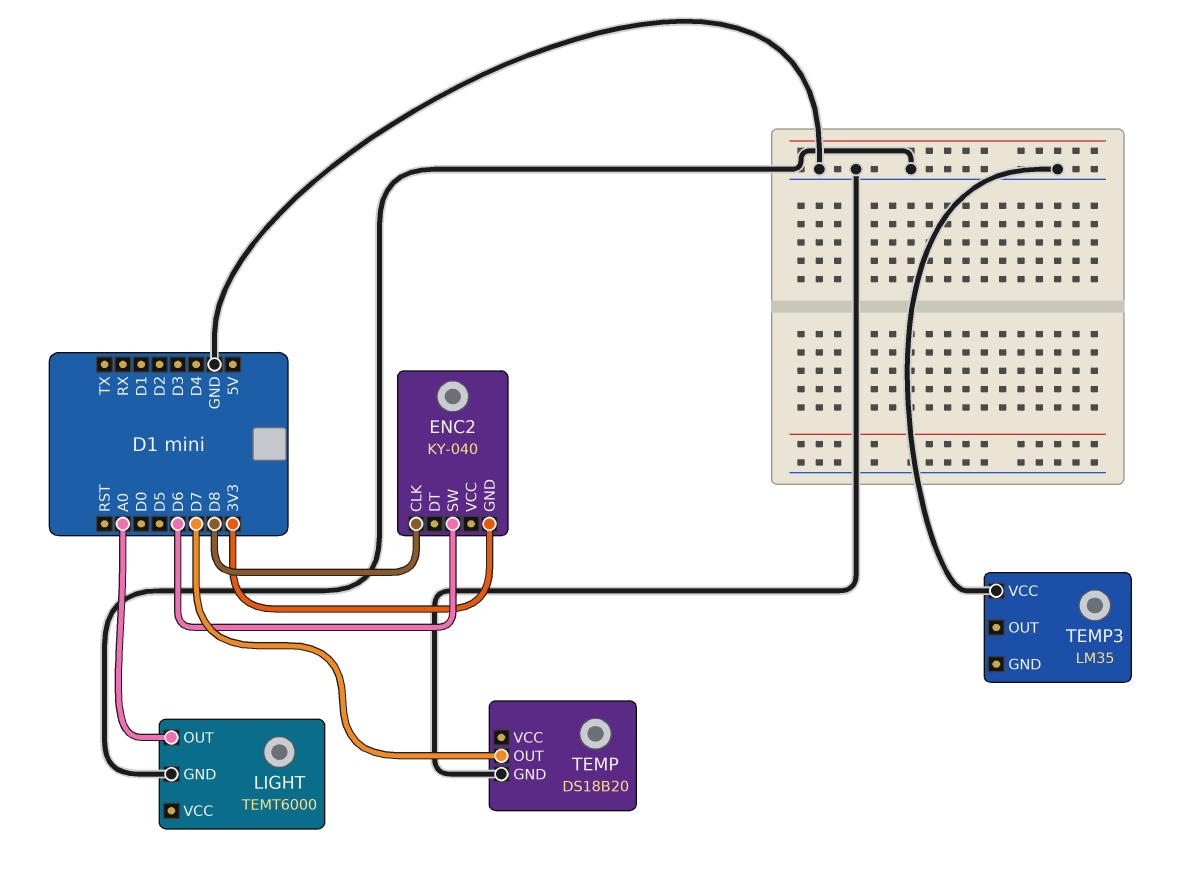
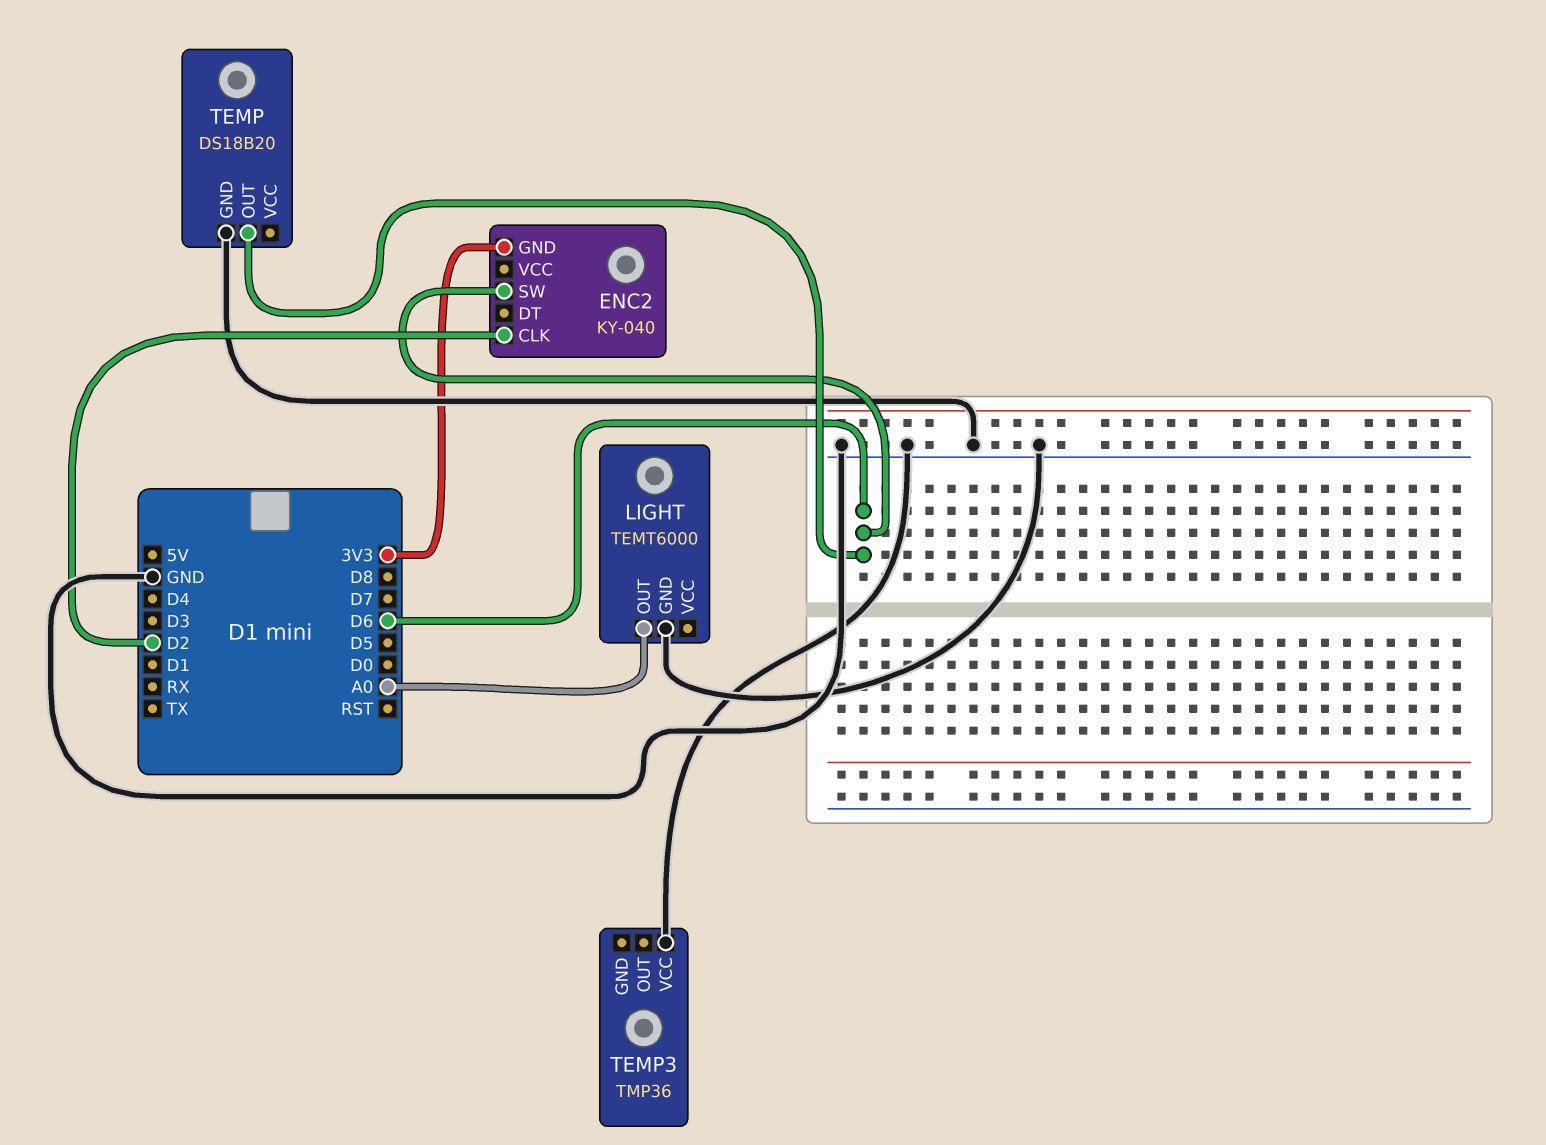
ENC2 pin CLK: D8 -> D2
TEMP pin OUT: D7 -> D6
TEMP3: LM35 -> TMP36

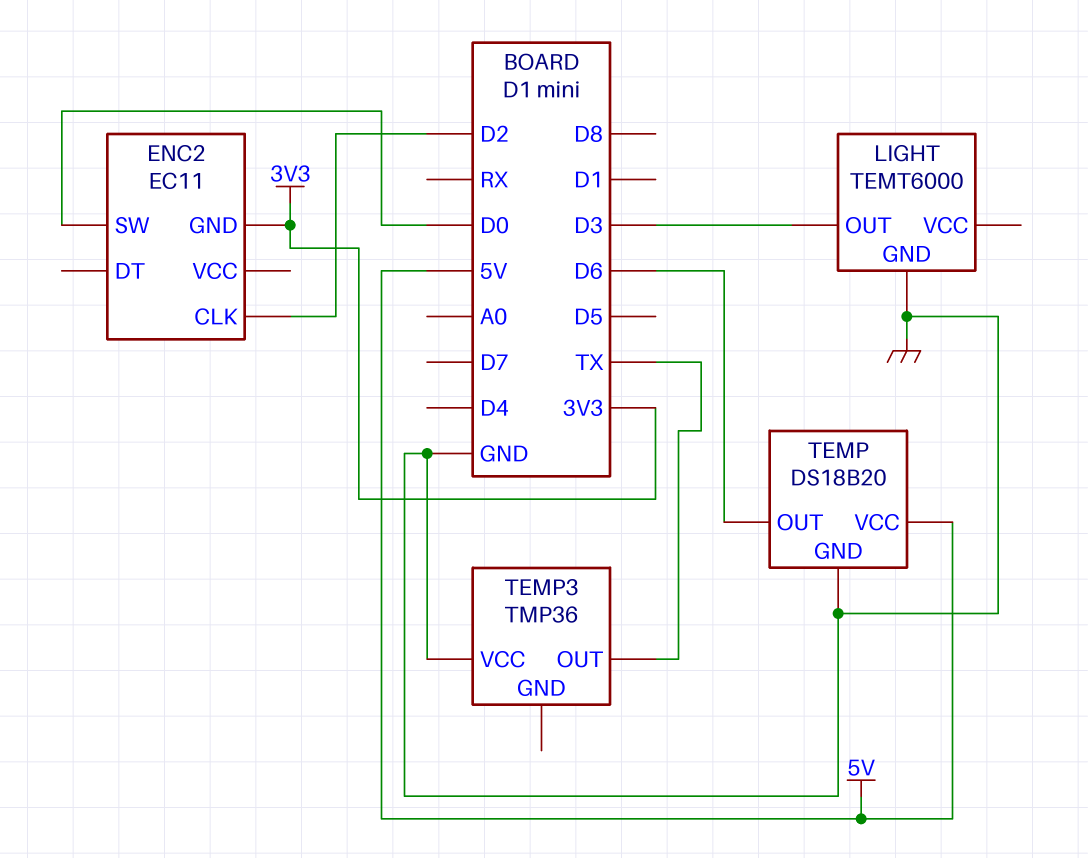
ENC2: KY-040 -> EC11
ENC2 pin SW: D6 -> D0
LIGHT pin OUT: A0 -> D3
TEMP pin VCC: none -> 5V
TEMP3 pin OUT: none -> TX

